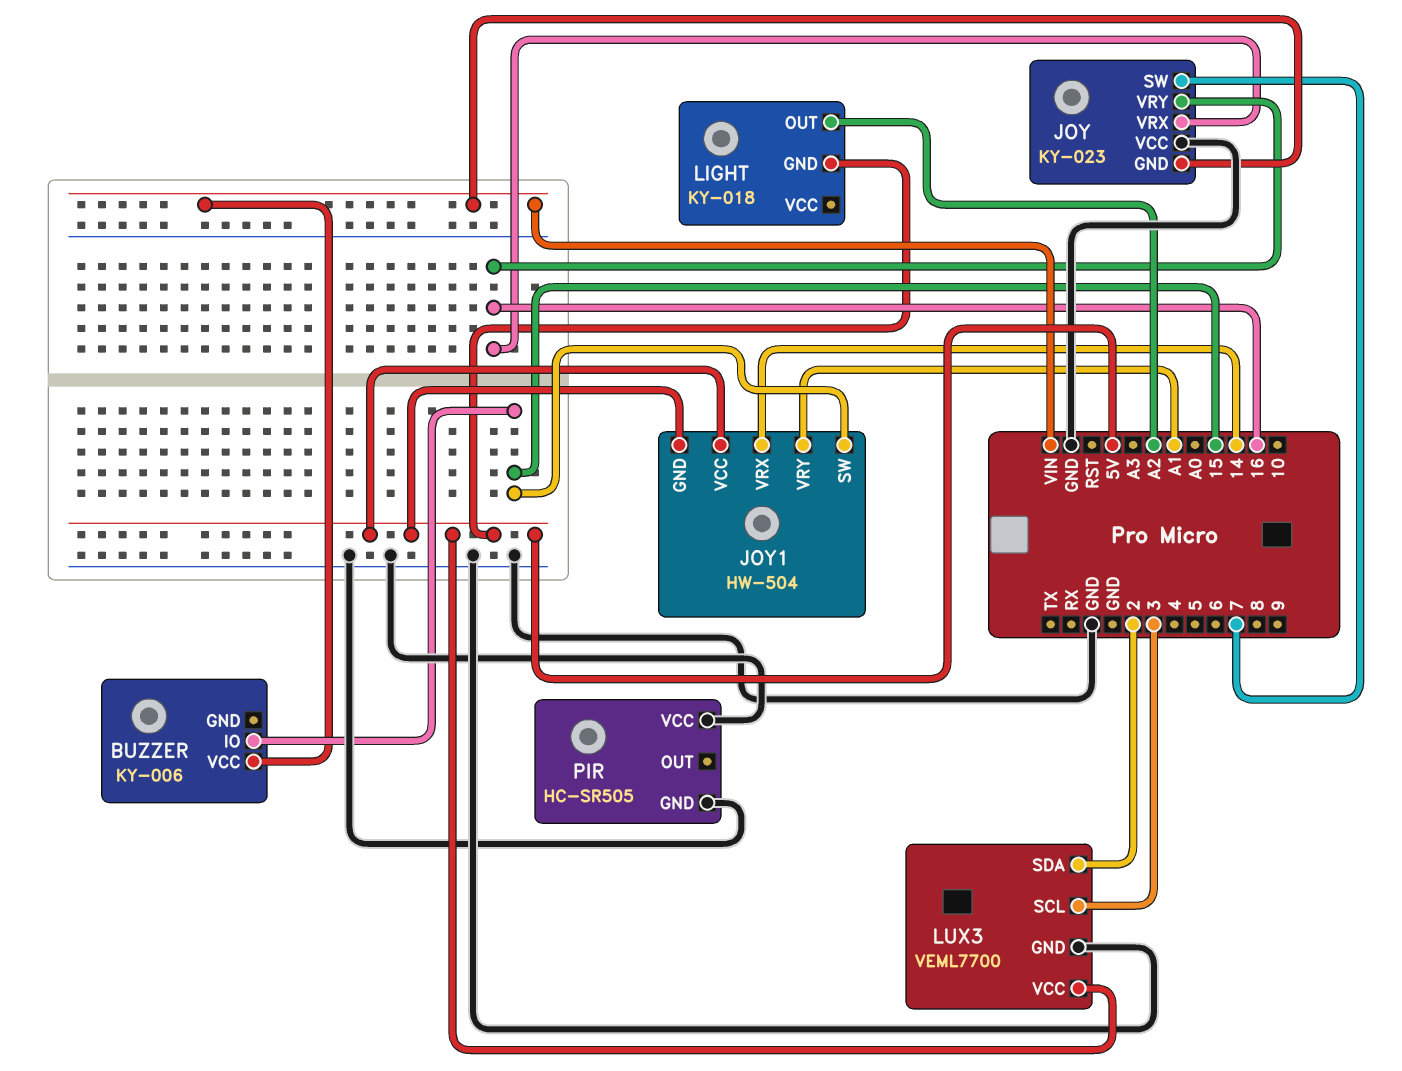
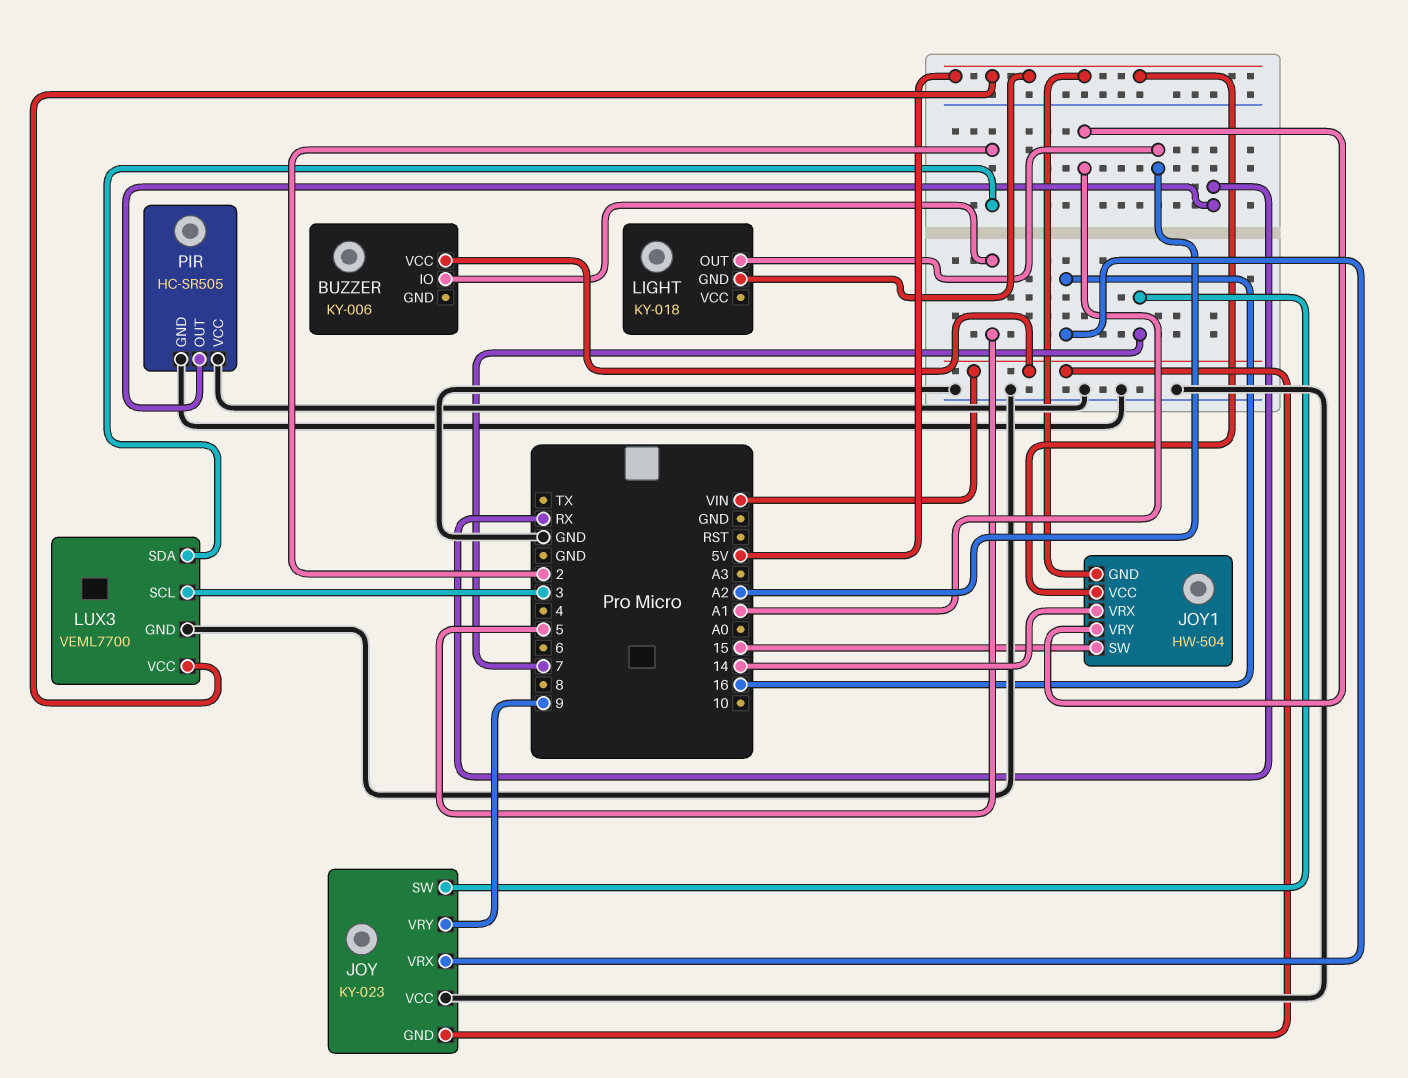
BUZZER pin IO: 15 -> 5
JOY pin VRY: 16 -> 9
PIR pin OUT: none -> RX

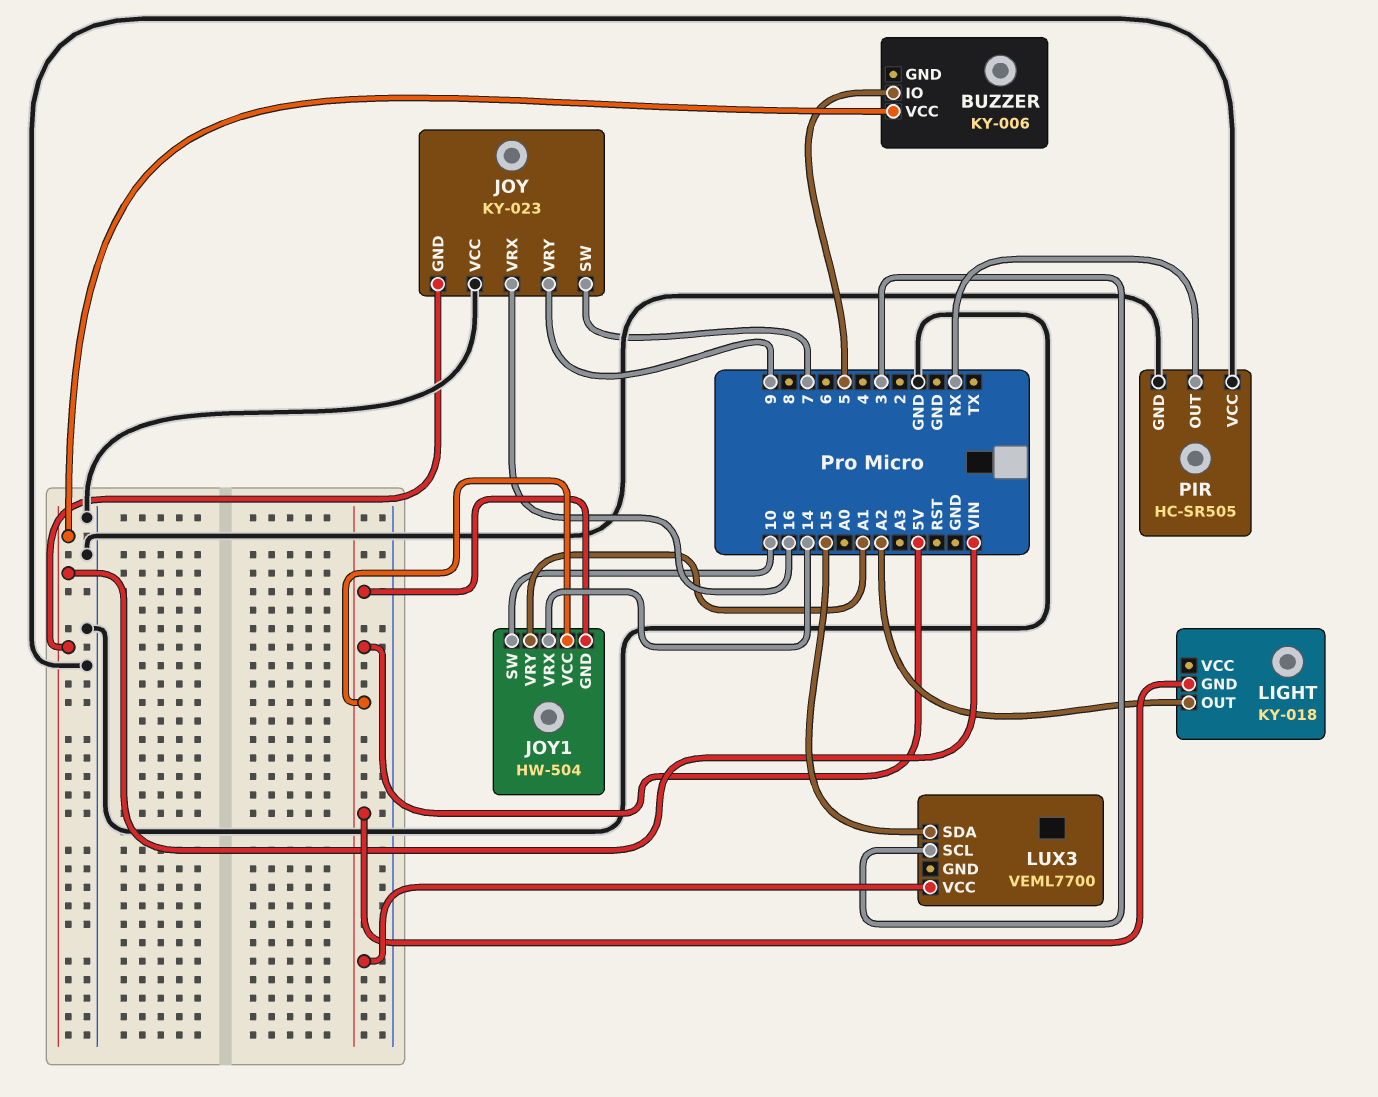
JOY1 pin SW: 15 -> 10
LUX3 pin GND: GND -> none
LUX3 pin SDA: 2 -> 15

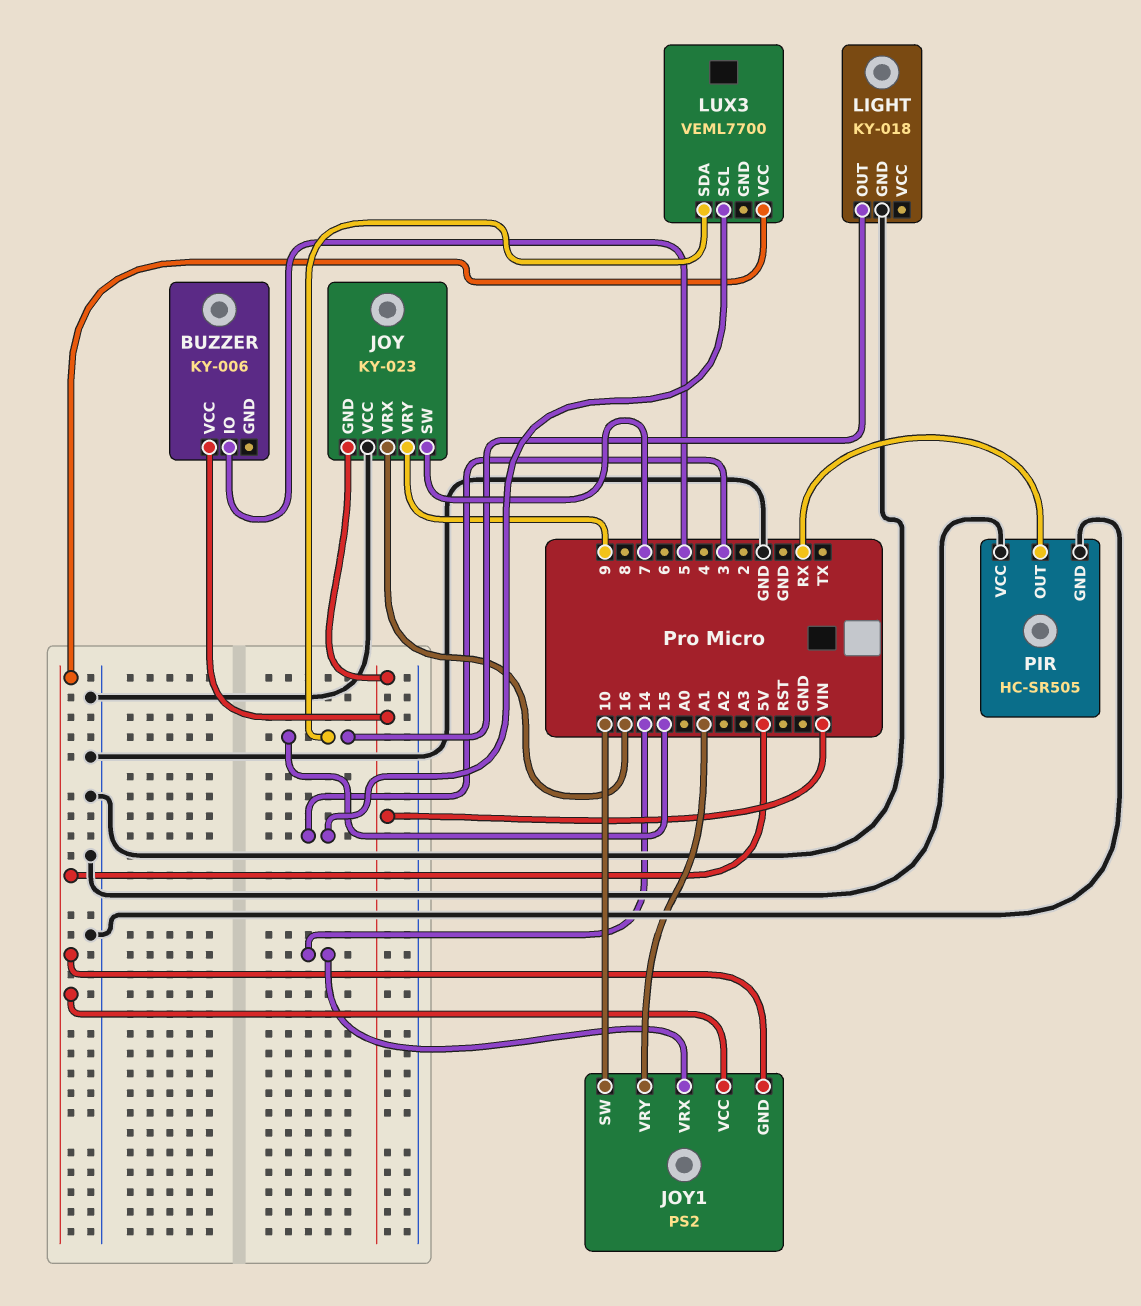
JOY1: HW-504 -> PS2
LIGHT pin GND: 5V -> GND
LIGHT pin OUT: A2 -> 15

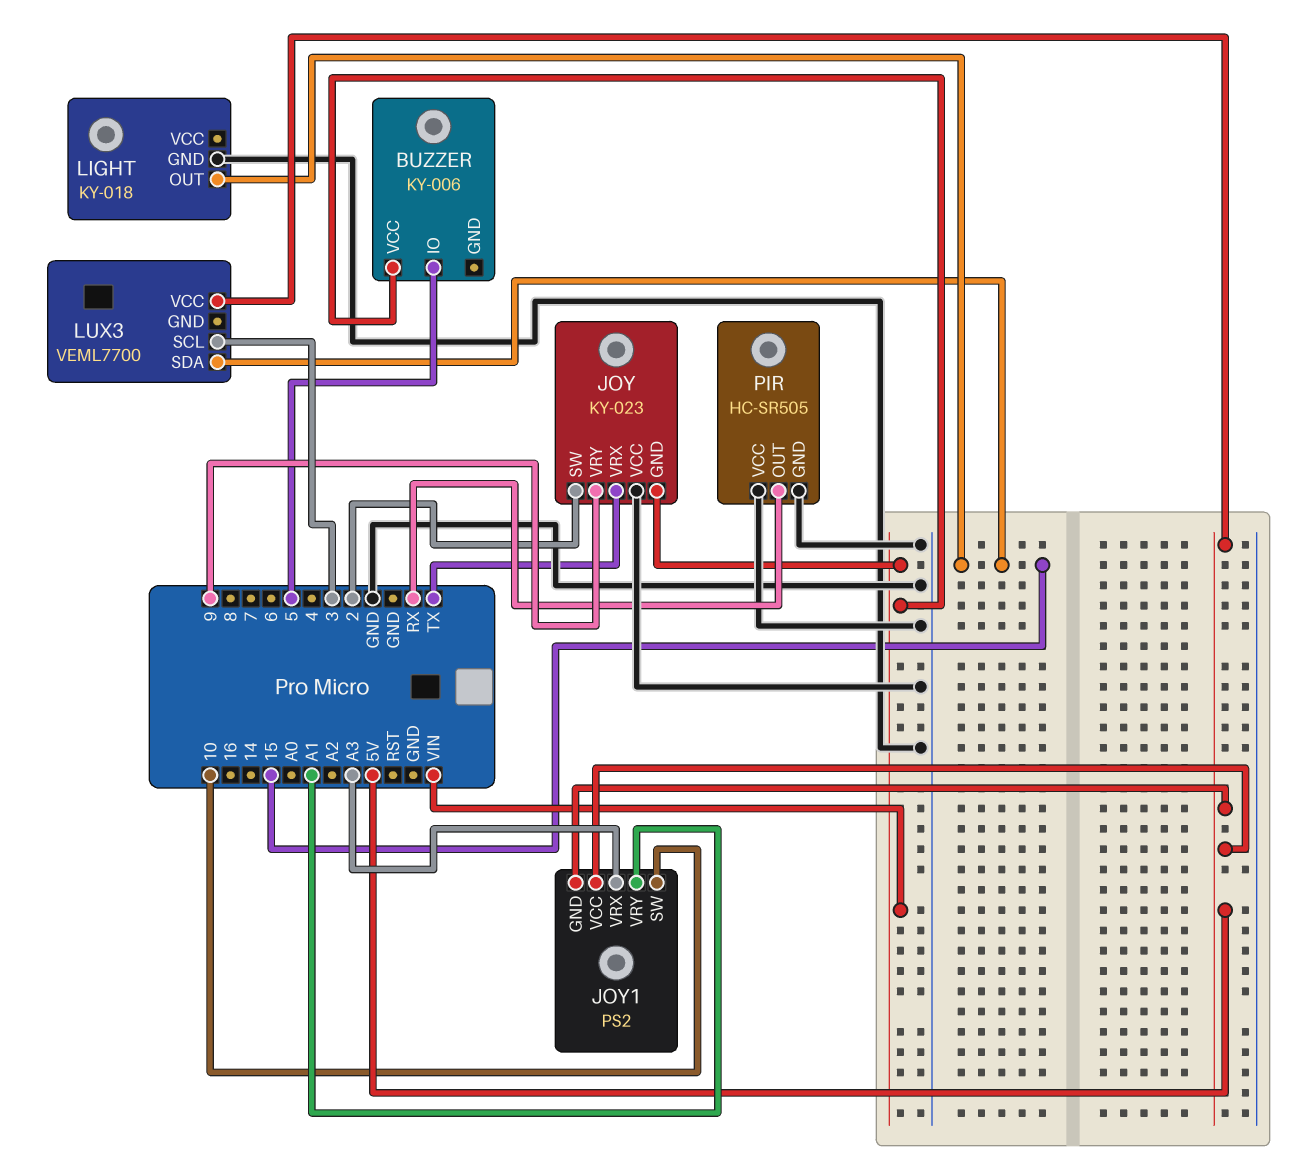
JOY pin SW: 7 -> 2
JOY pin VRX: 16 -> TX
JOY1 pin VRX: 14 -> A3

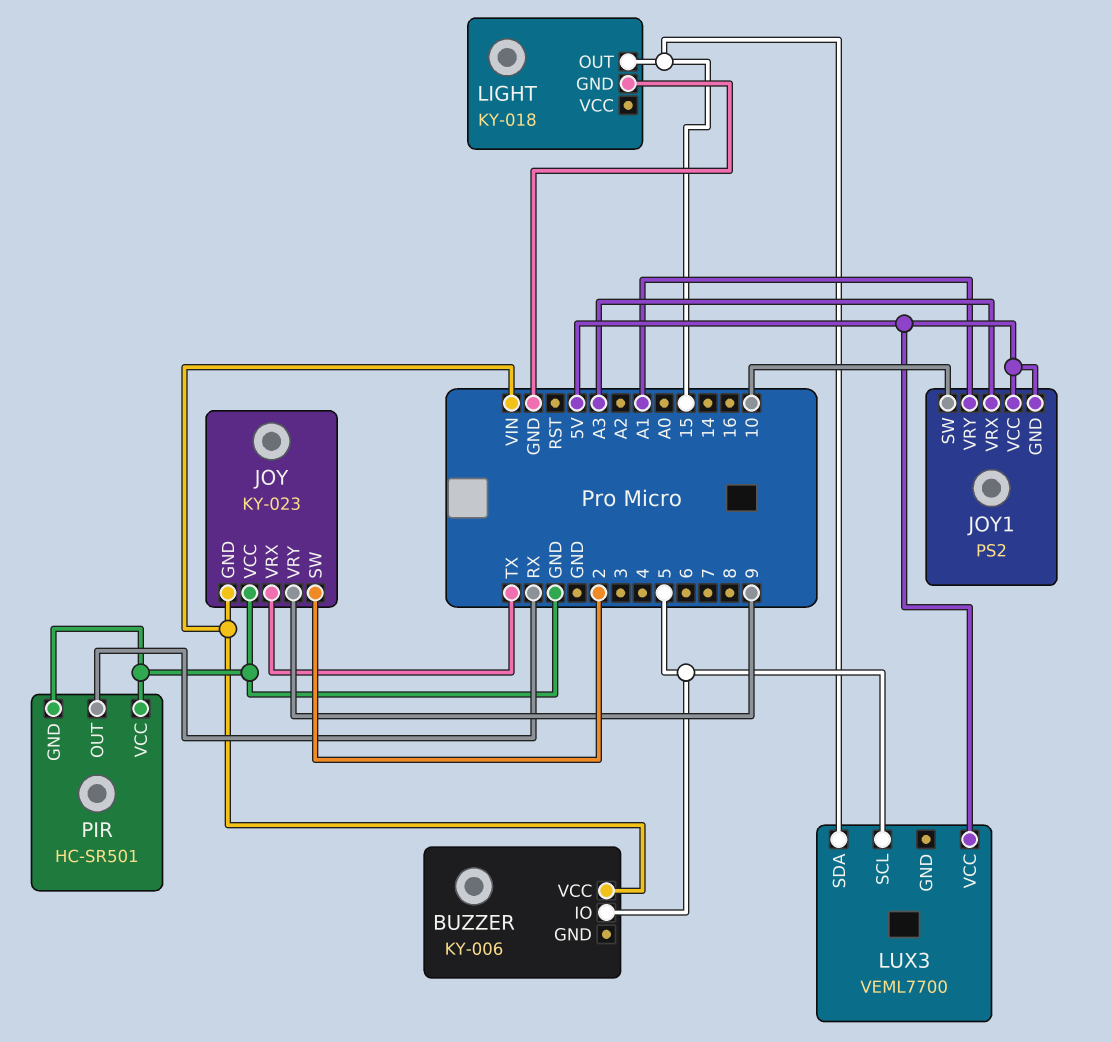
LUX3 pin SCL: 3 -> 5
PIR: HC-SR505 -> HC-SR501

